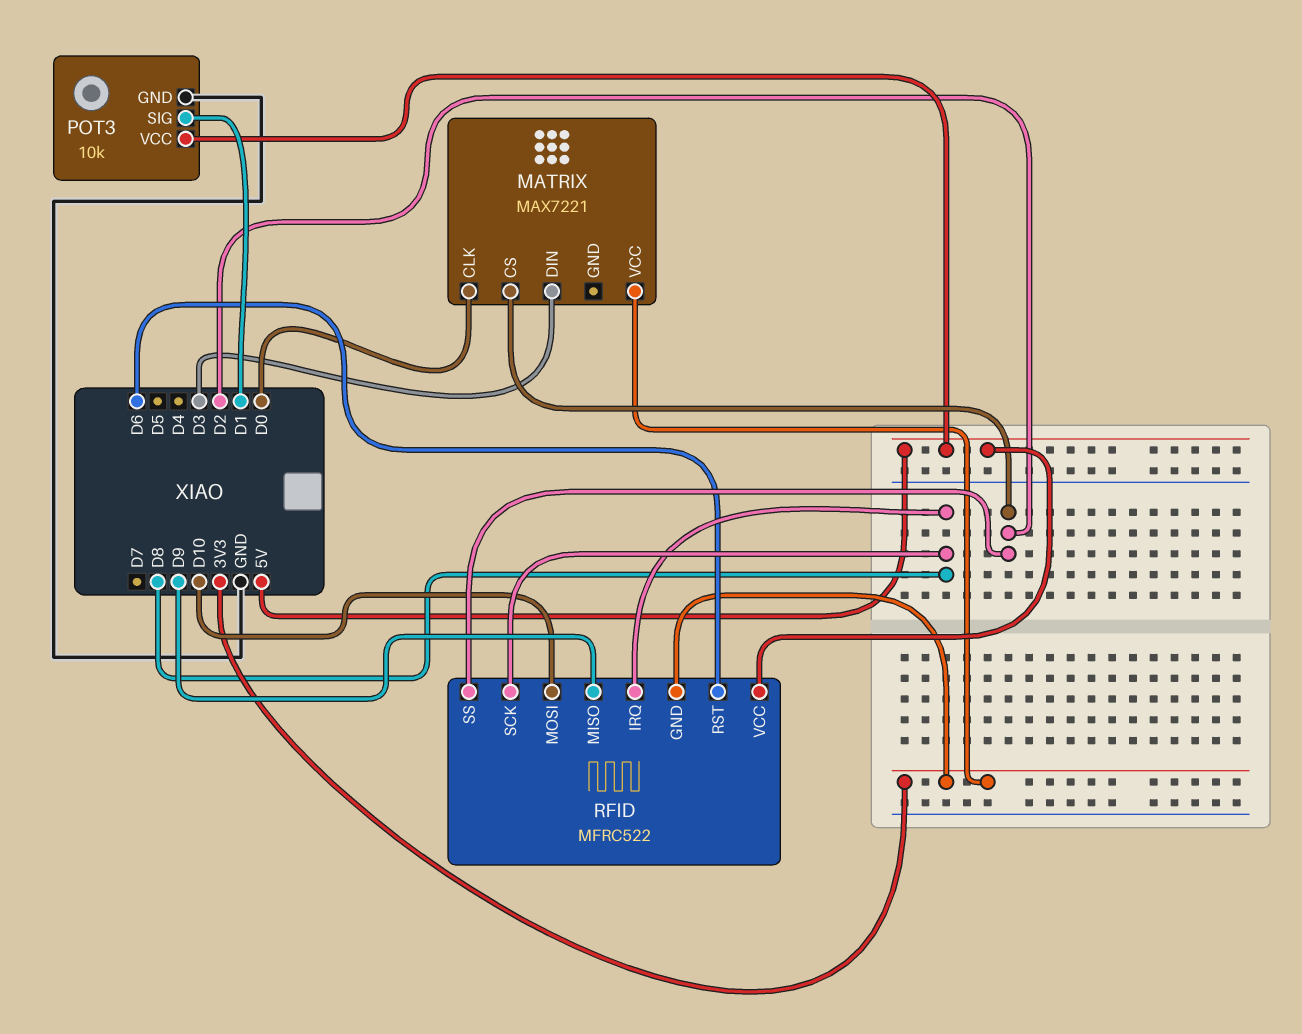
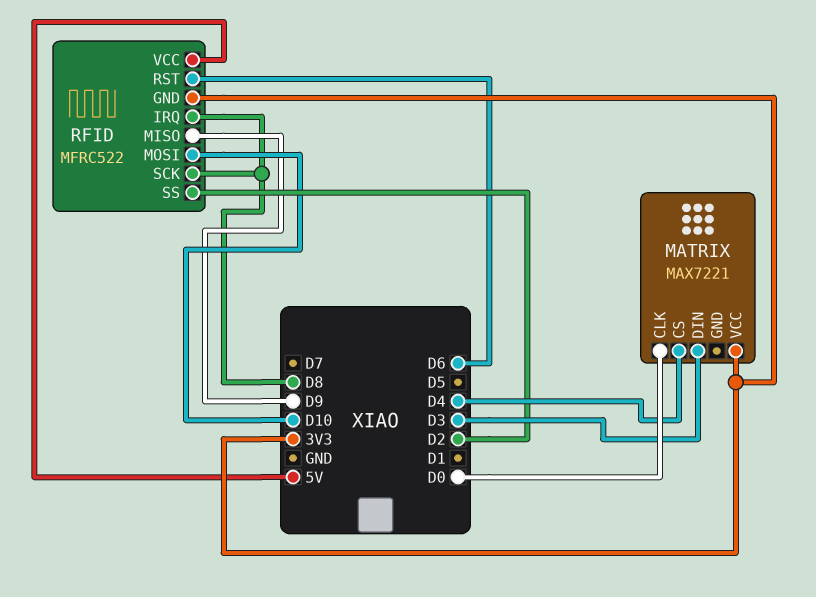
MATRIX pin CS: D2 -> D4
POT3: 10k -> none
POT3 pin GND: GND -> none
POT3 pin SIG: D1 -> none
POT3 pin VCC: 5V -> none

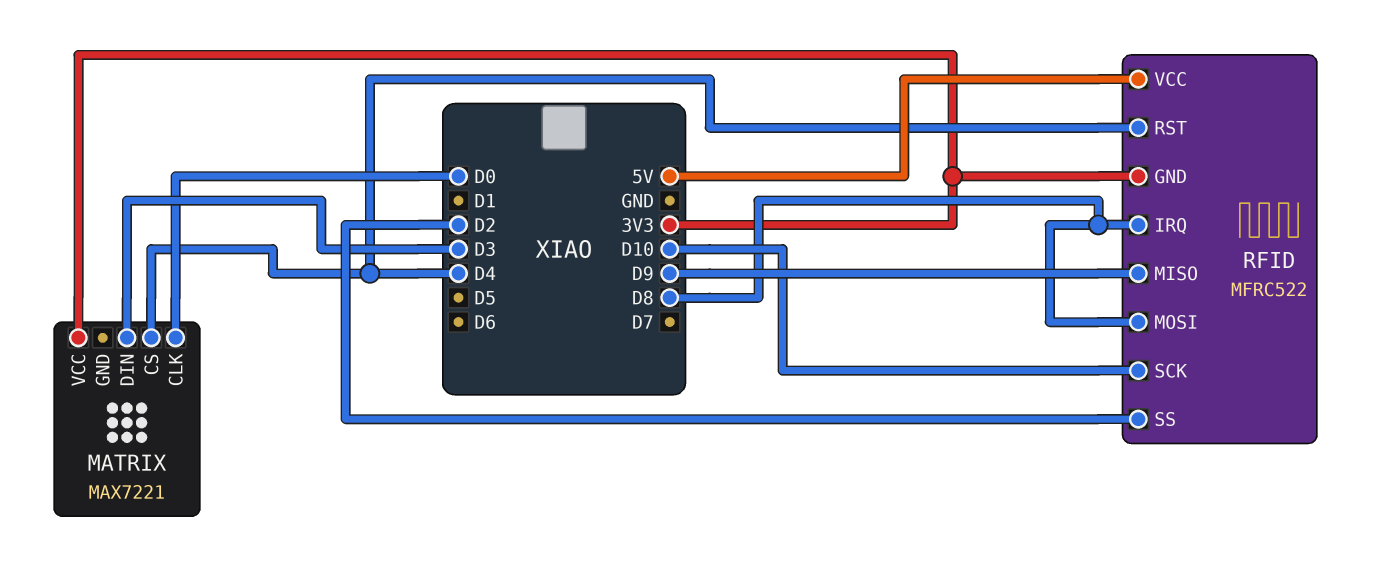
RFID pin MOSI: D10 -> D8
RFID pin RST: D6 -> D4
RFID pin SCK: D8 -> D10

